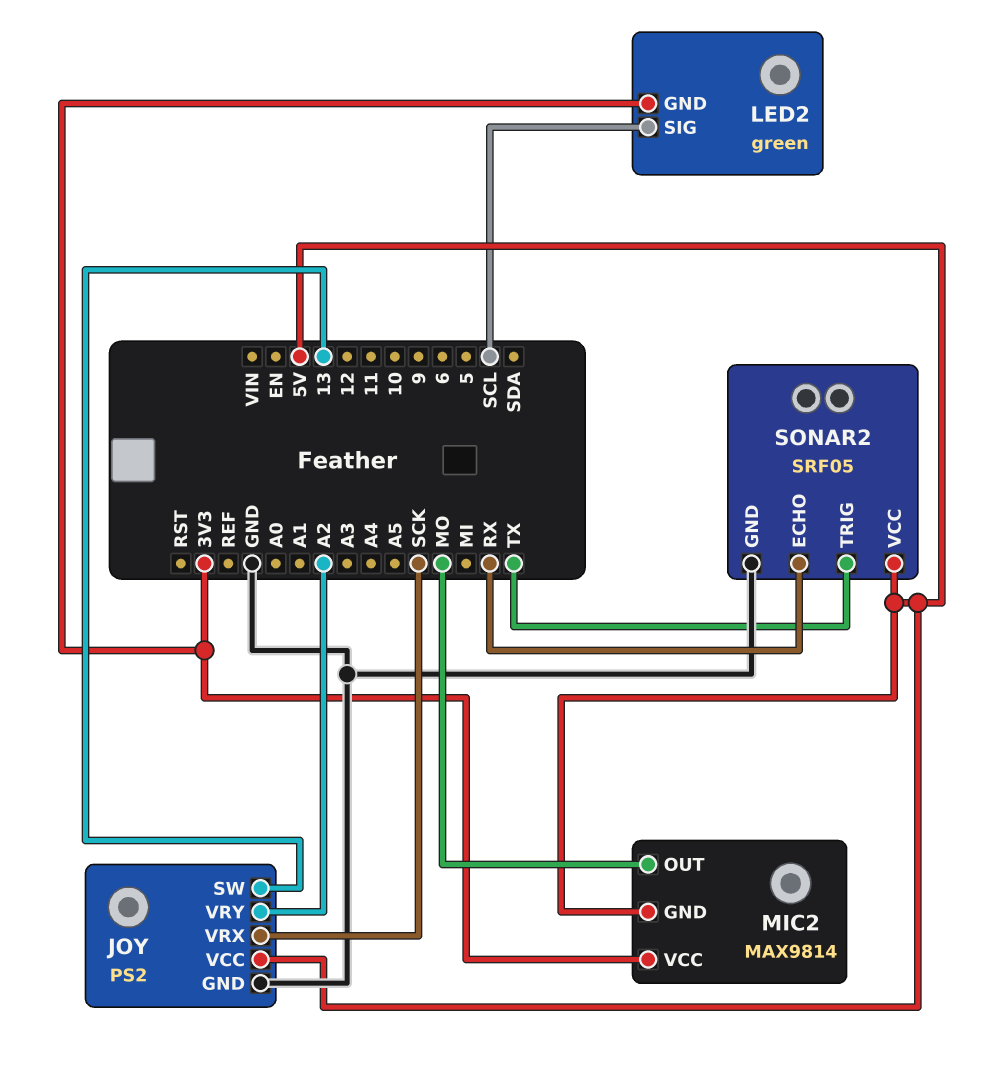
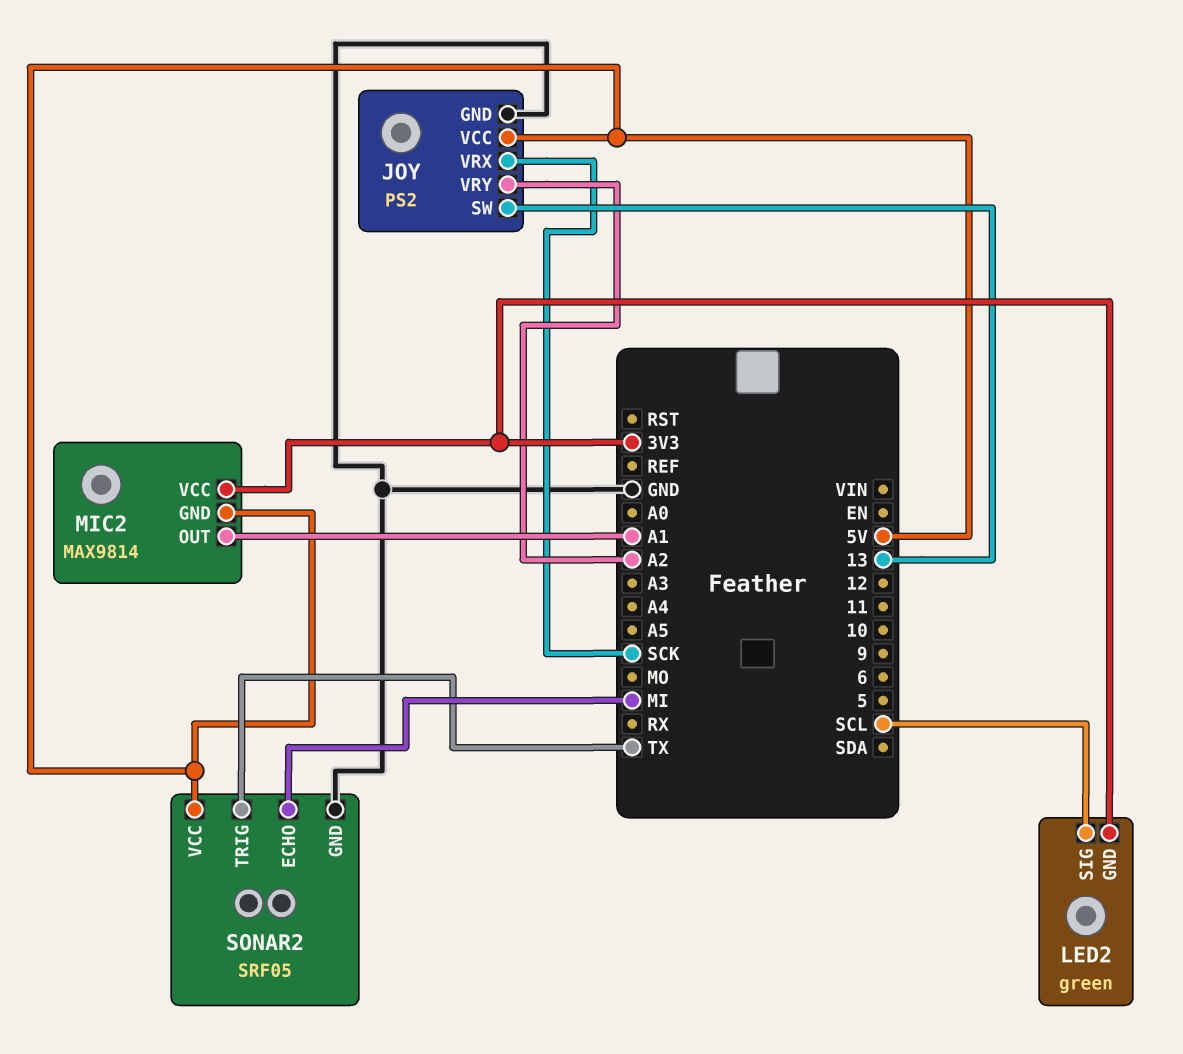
MIC2 pin OUT: MO -> A1
SONAR2 pin ECHO: RX -> MI

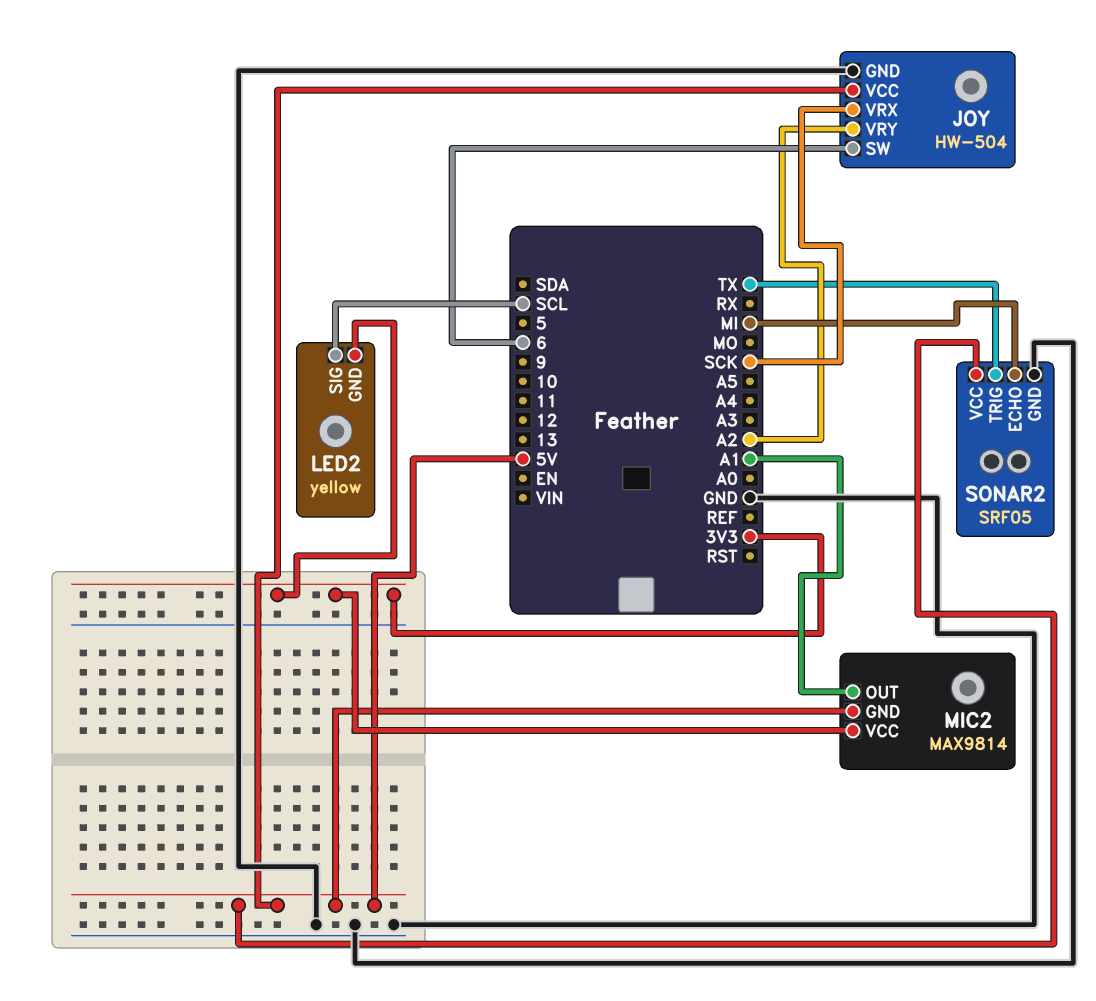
JOY: PS2 -> HW-504
JOY pin SW: 13 -> 6
LED2: green -> yellow

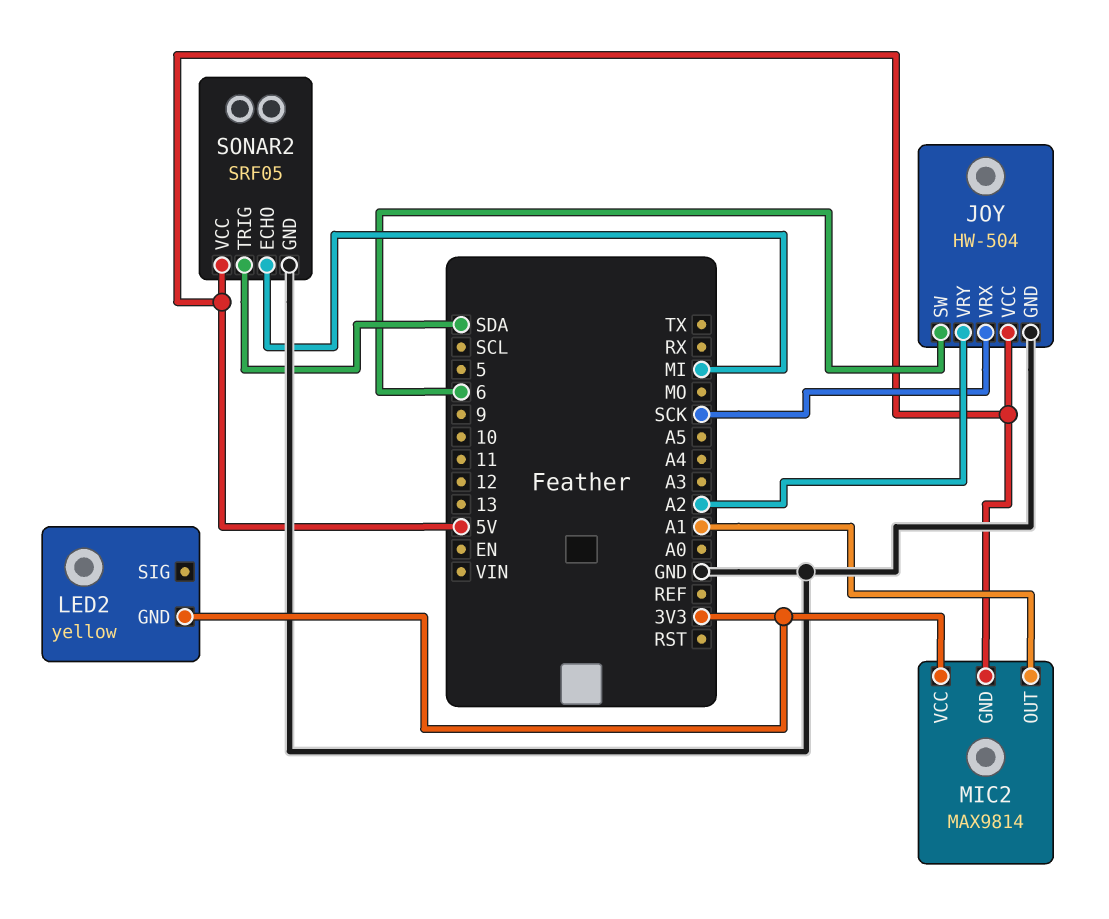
LED2 pin SIG: SCL -> none
SONAR2 pin TRIG: TX -> SDA

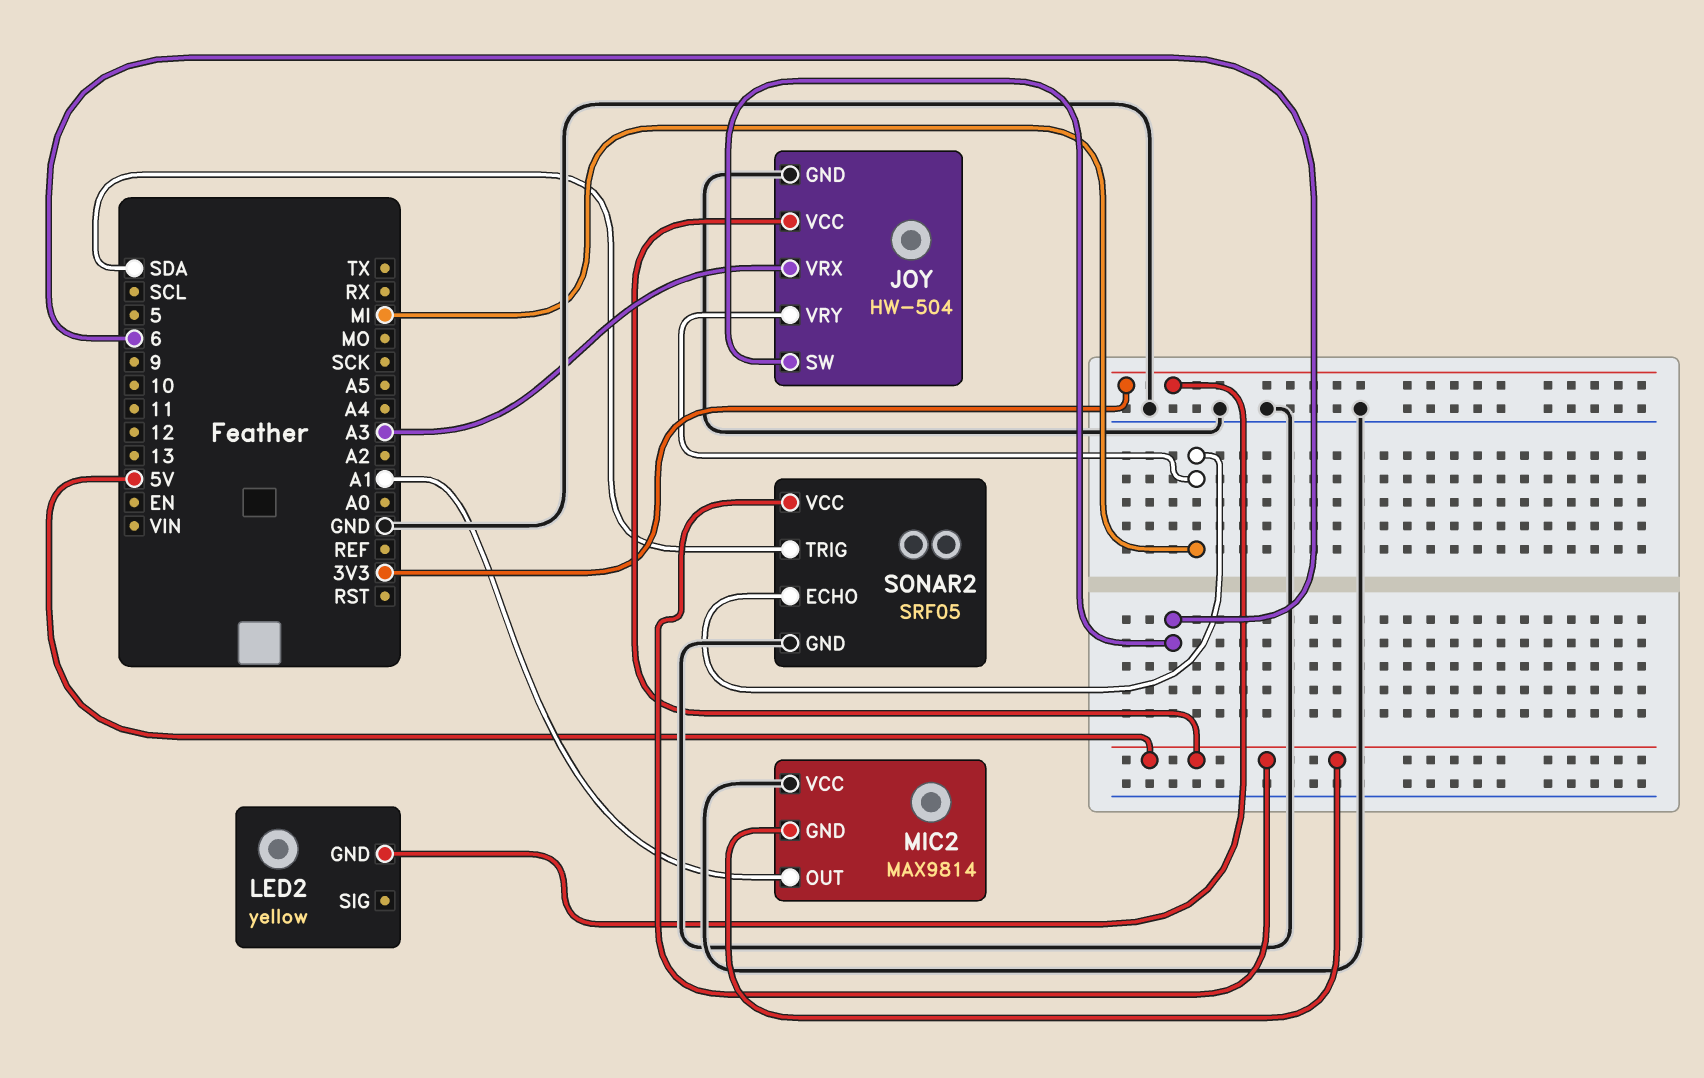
JOY pin VRX: SCK -> A3
JOY pin VRY: A2 -> MI
MIC2 pin VCC: 3V3 -> GND

